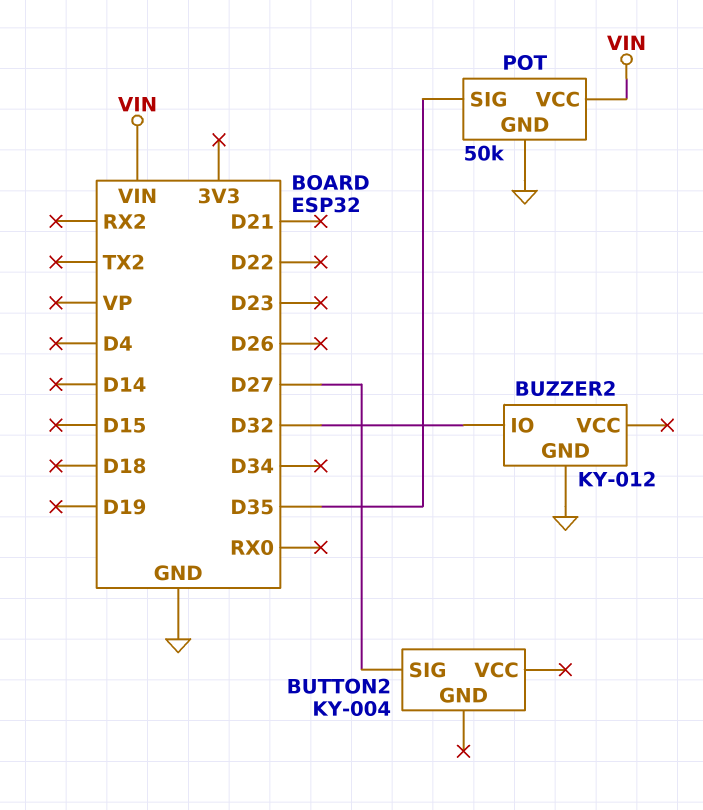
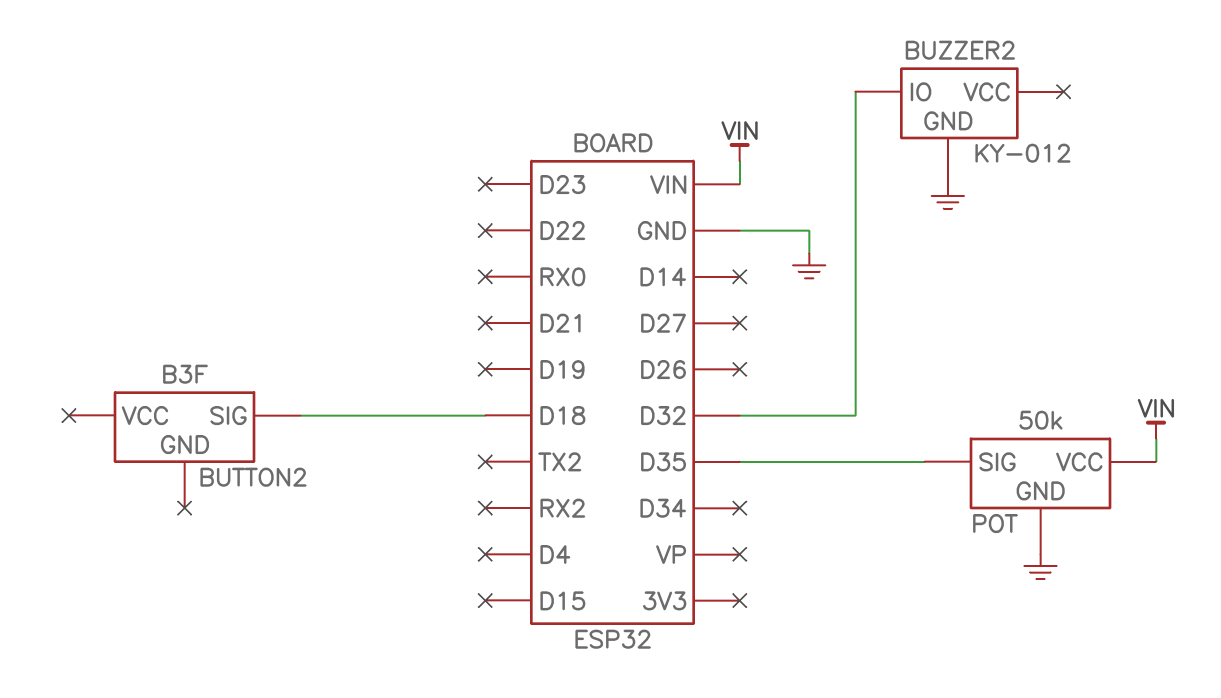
BUTTON2: KY-004 -> B3F
BUTTON2 pin SIG: D27 -> D18

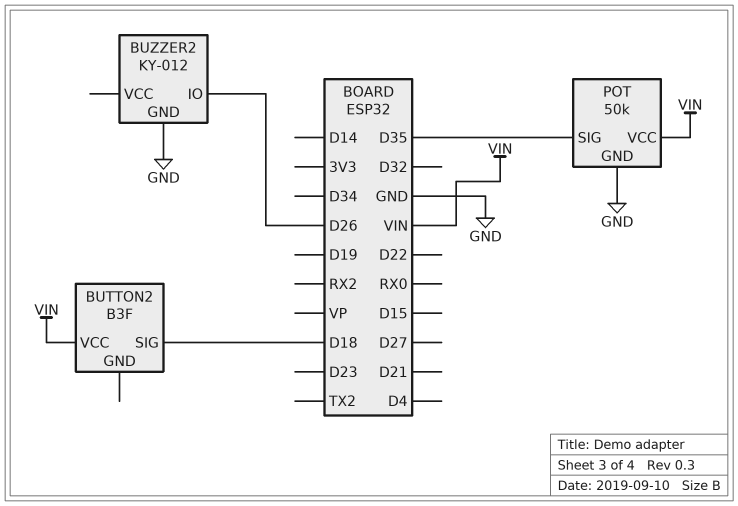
BUTTON2 pin VCC: none -> VIN
BUZZER2 pin IO: D32 -> D26

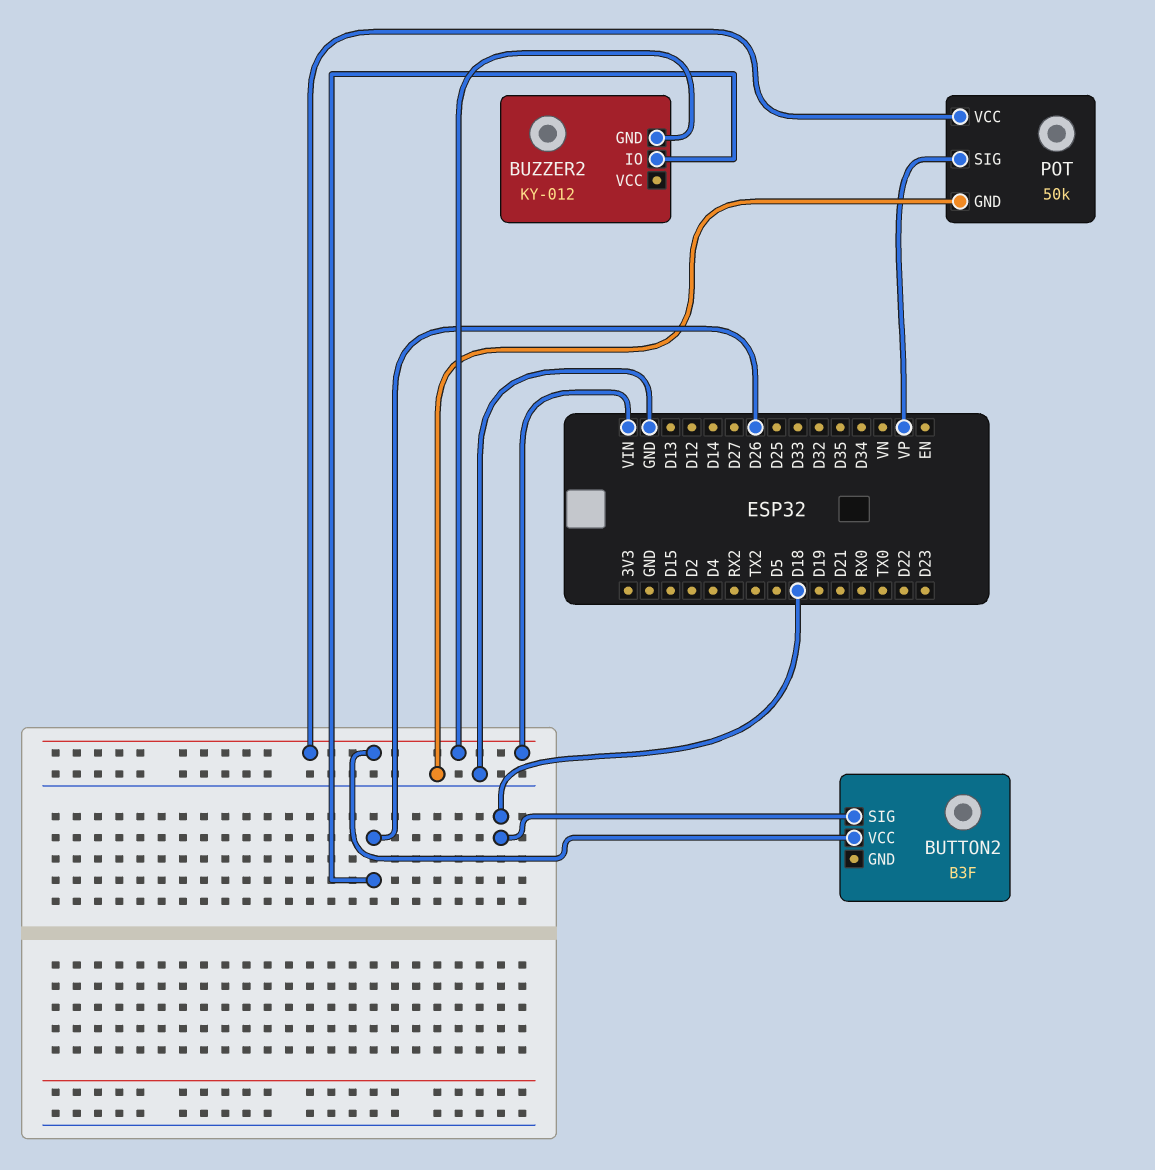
BUZZER2 pin GND: GND -> VIN
POT pin SIG: D35 -> VP

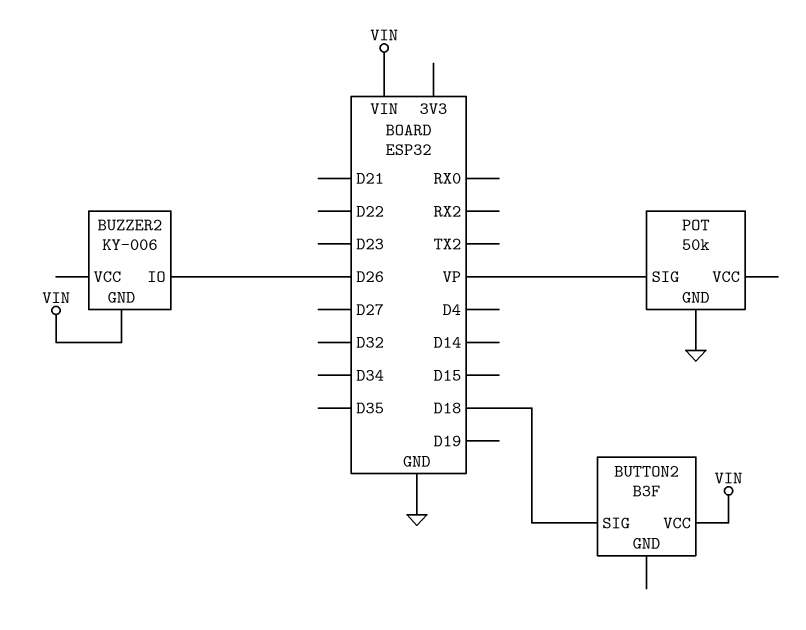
BUZZER2: KY-012 -> KY-006
POT pin VCC: VIN -> none

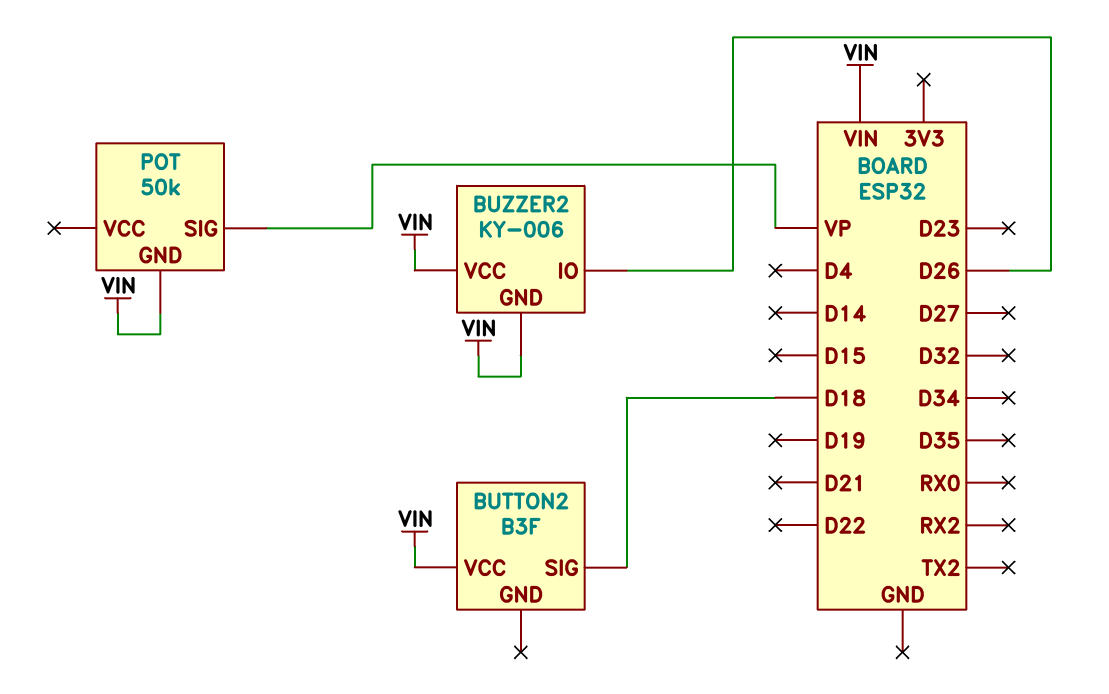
BUZZER2 pin VCC: none -> VIN
POT pin GND: GND -> VIN

